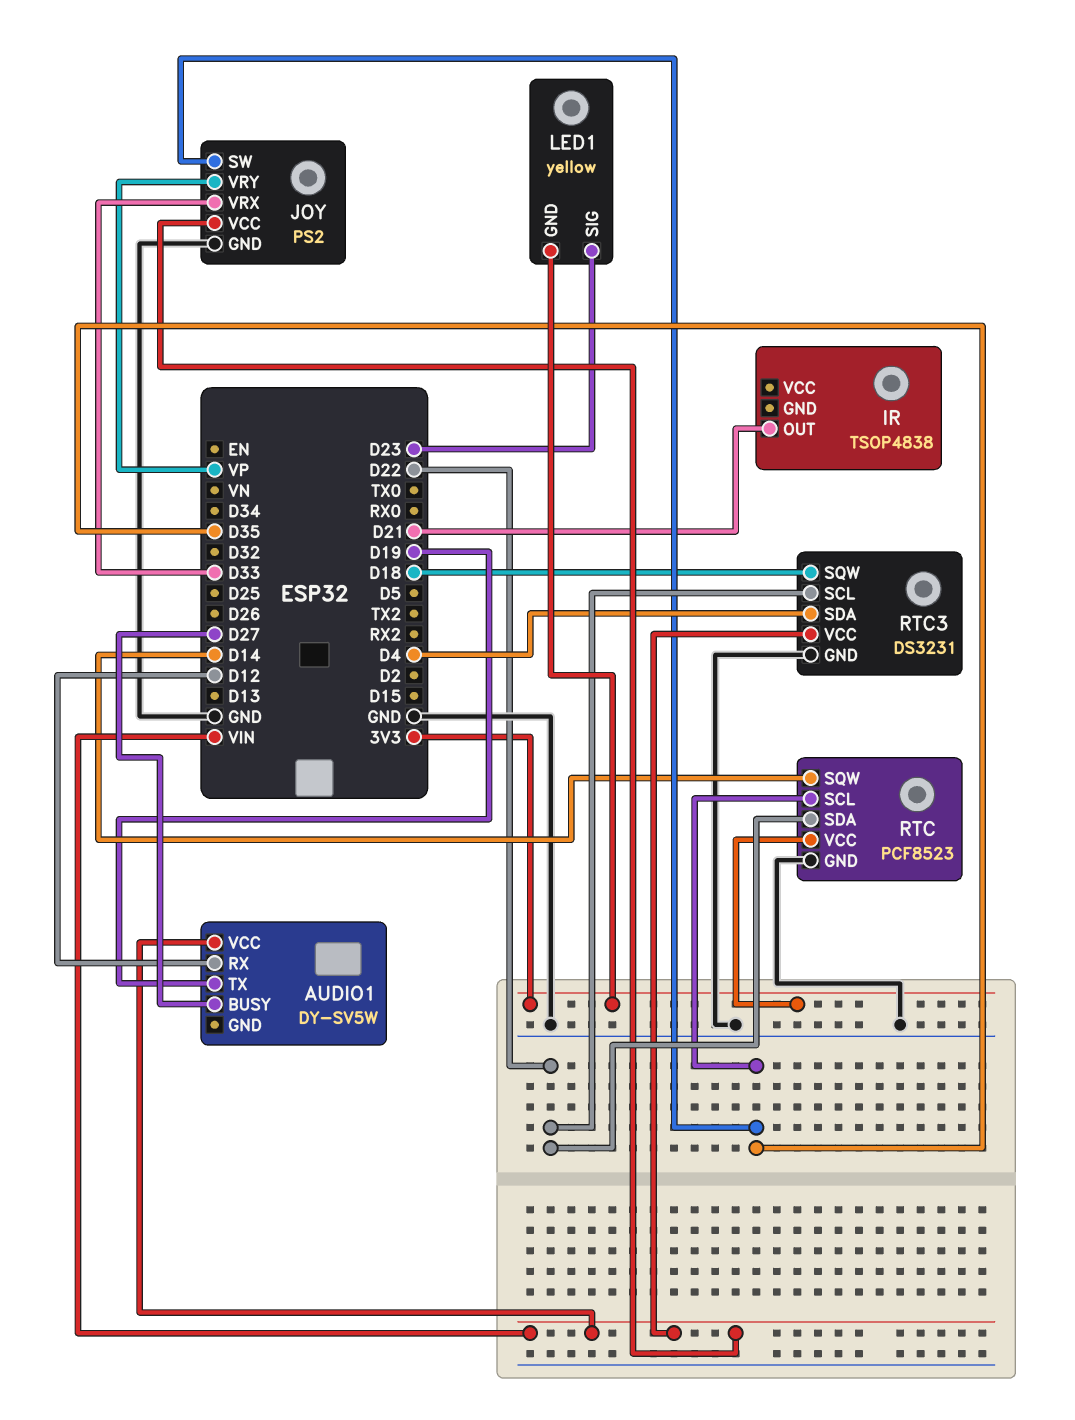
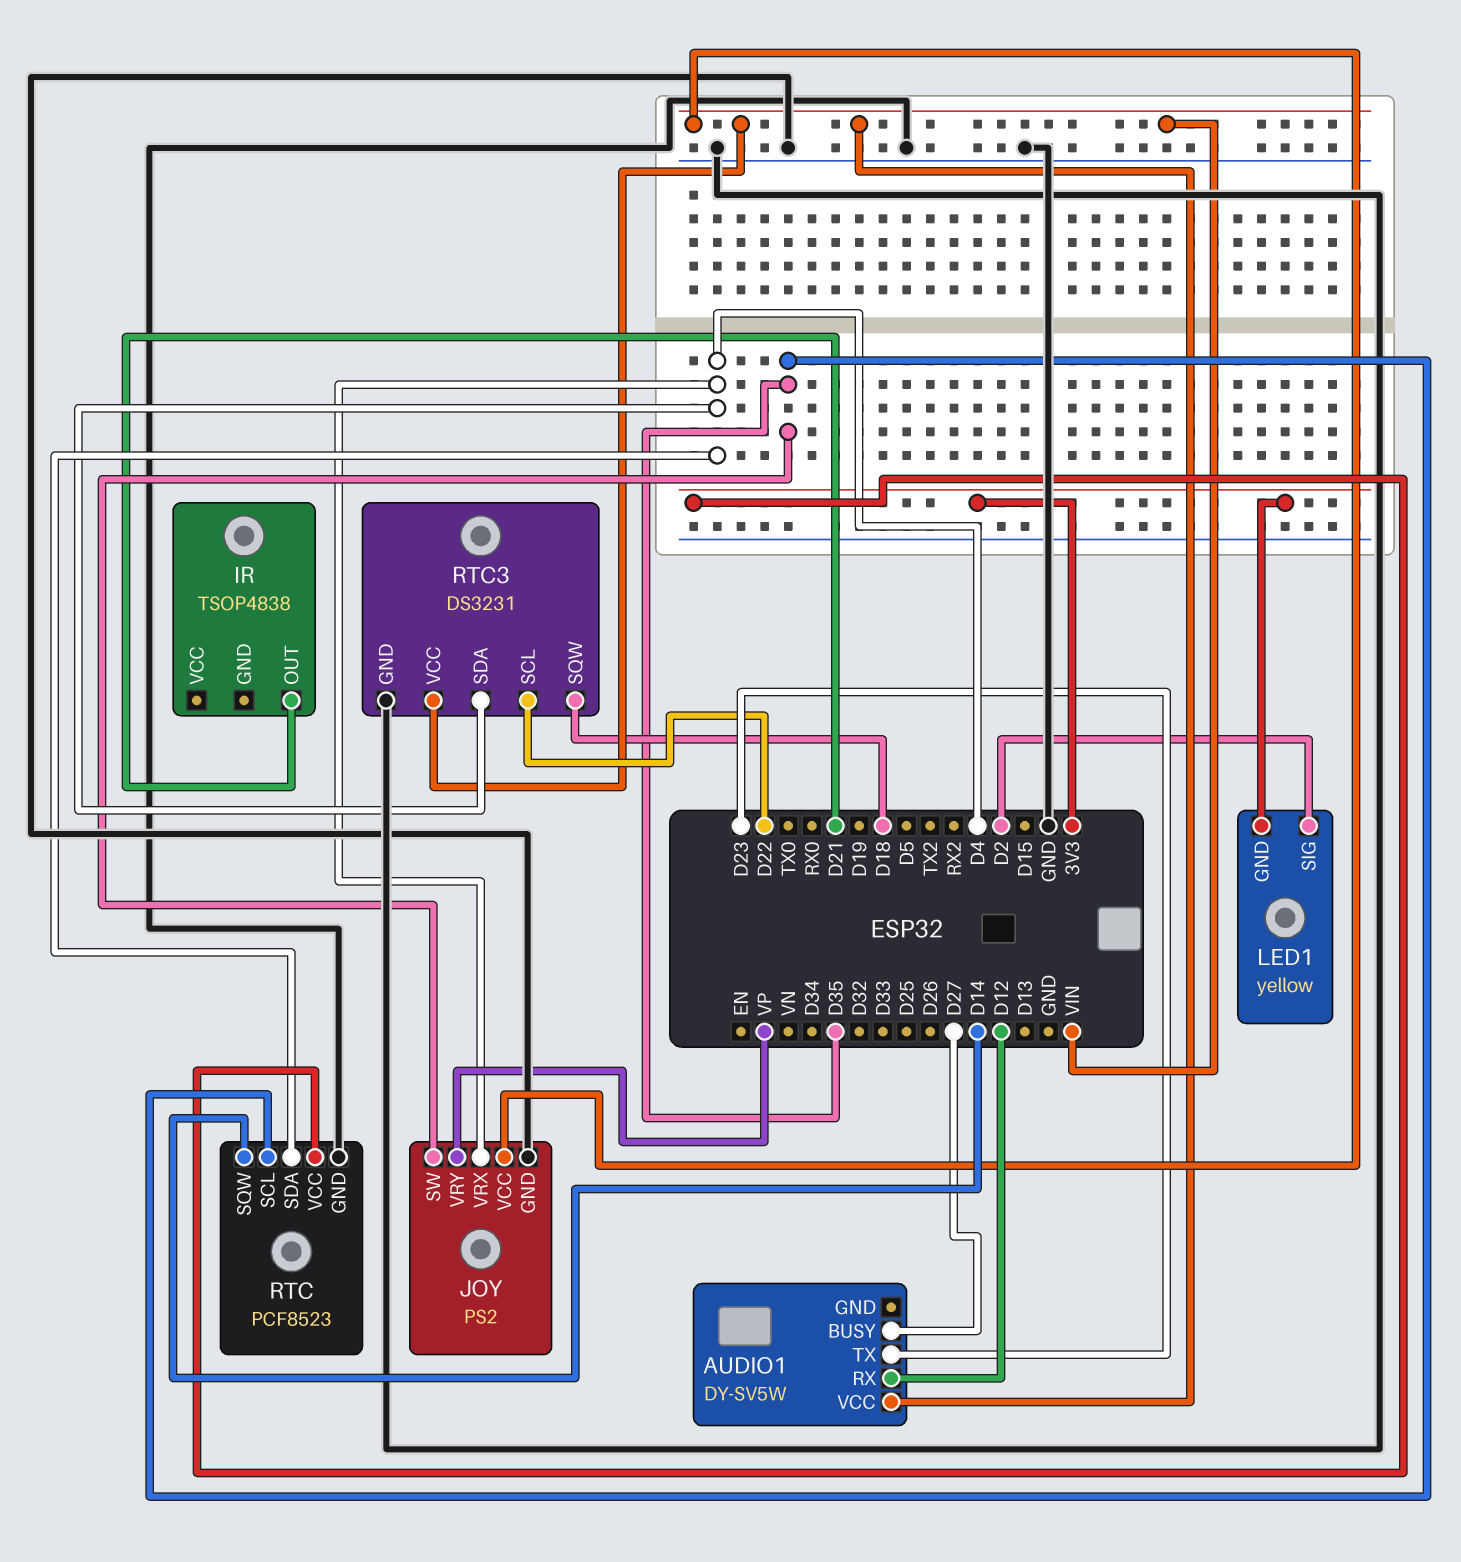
AUDIO1 pin TX: D19 -> D23
JOY pin VRX: D33 -> D4
LED1 pin SIG: D23 -> D2
RTC pin SDA: D22 -> D4

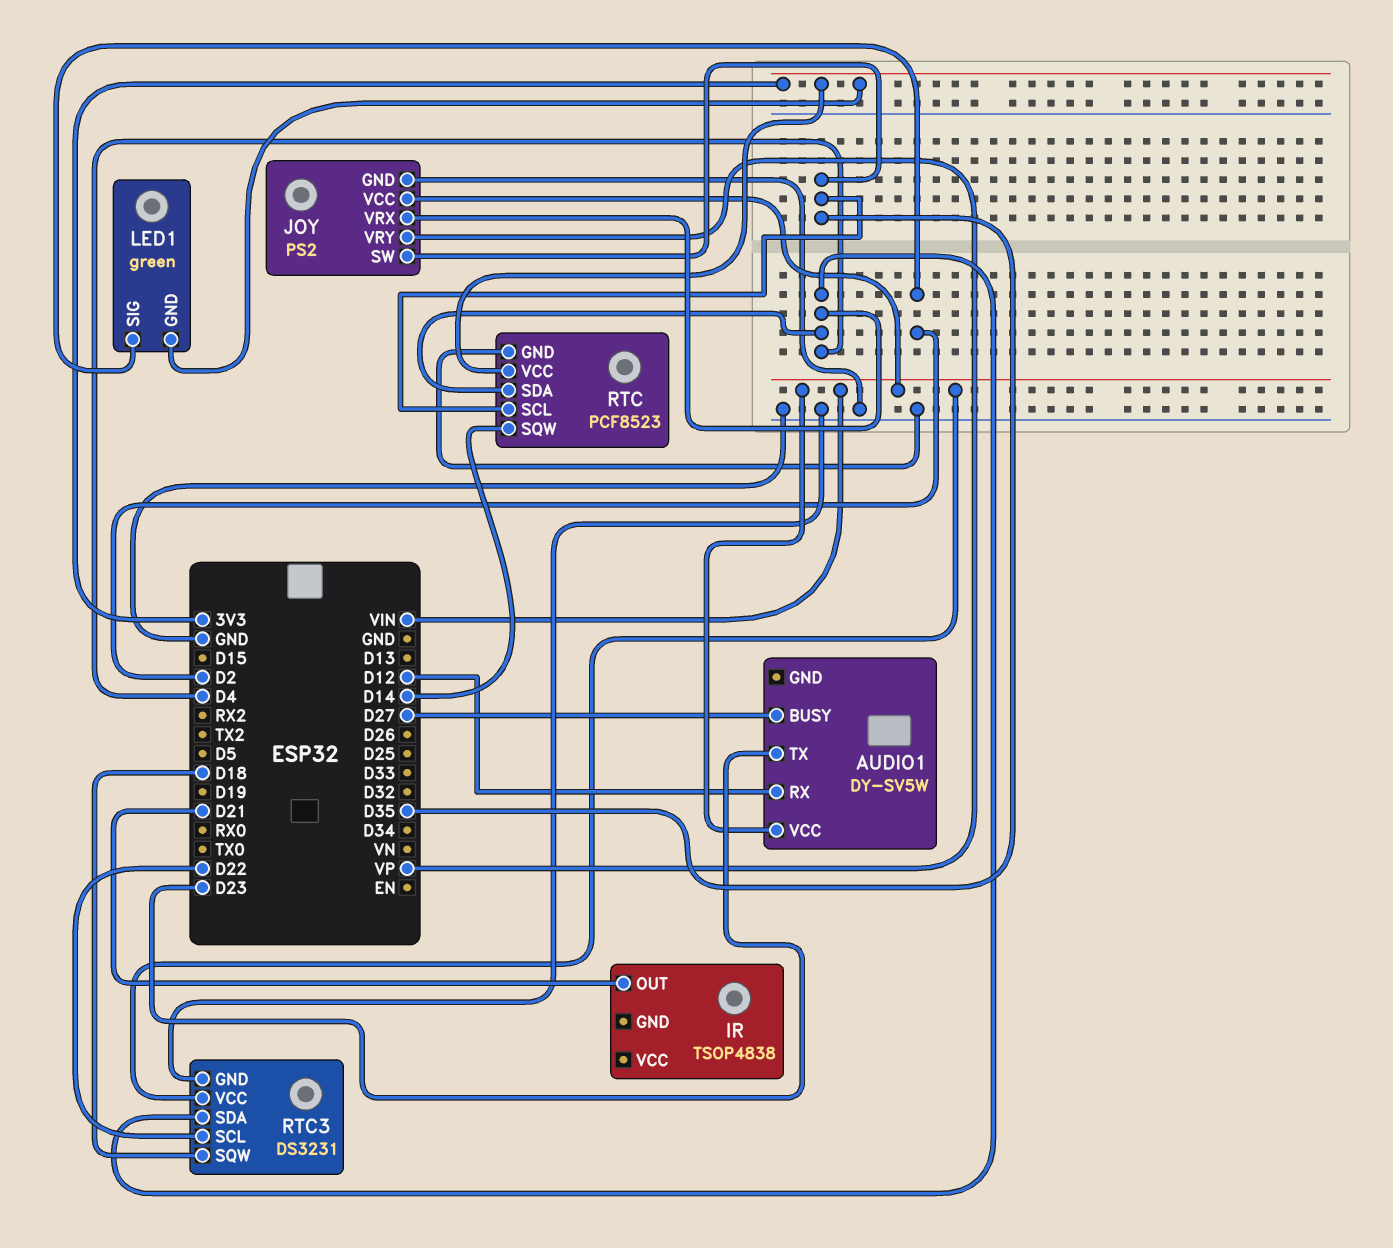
LED1: yellow -> green

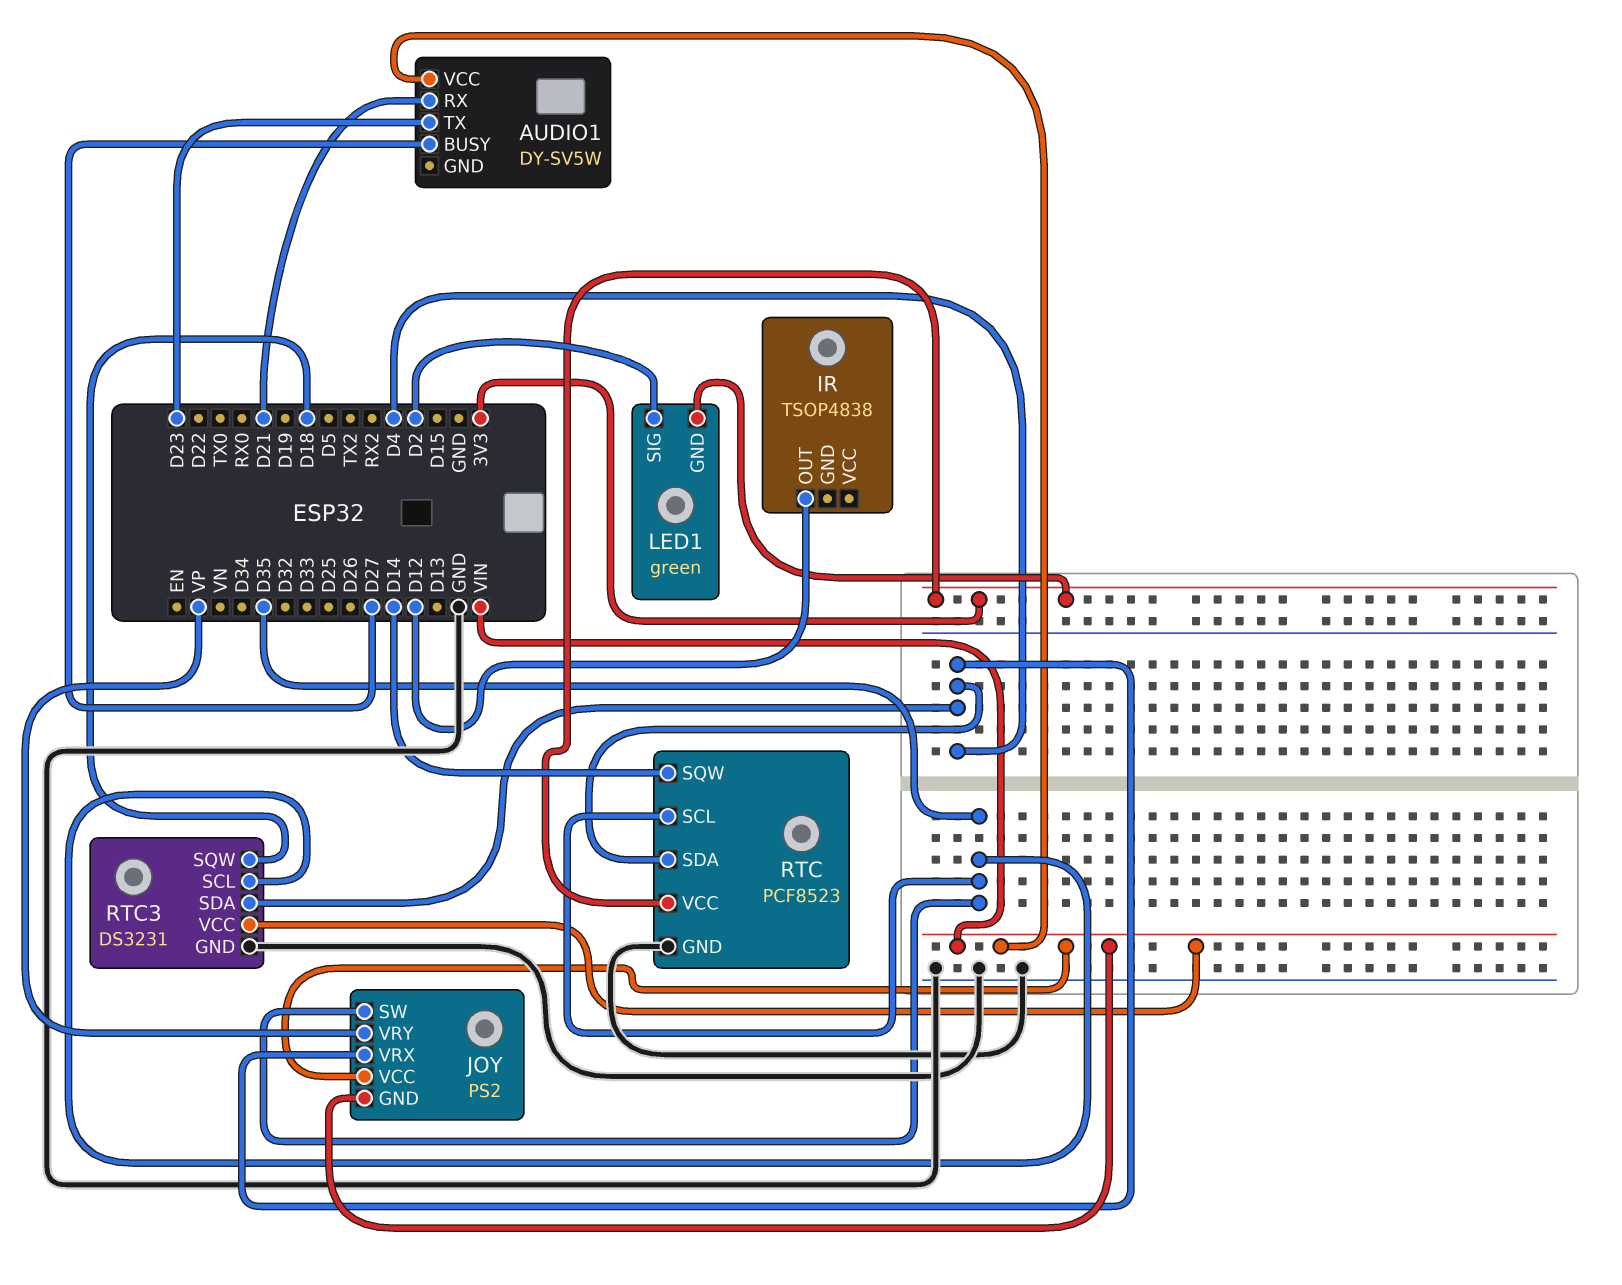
AUDIO1 pin RX: D12 -> D21
IR pin OUT: D21 -> D12
JOY pin GND: GND -> VIN
RTC3 pin SCL: D22 -> D35

